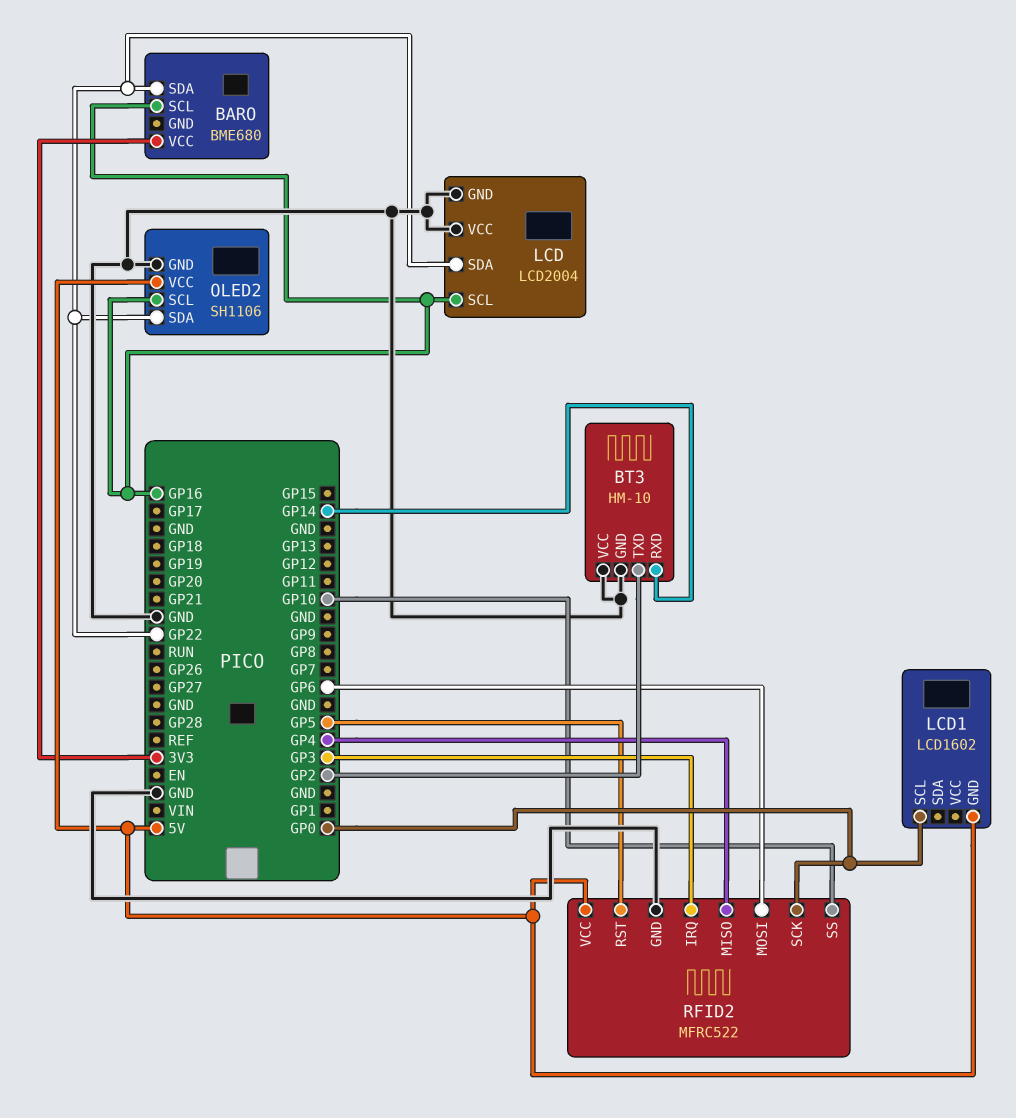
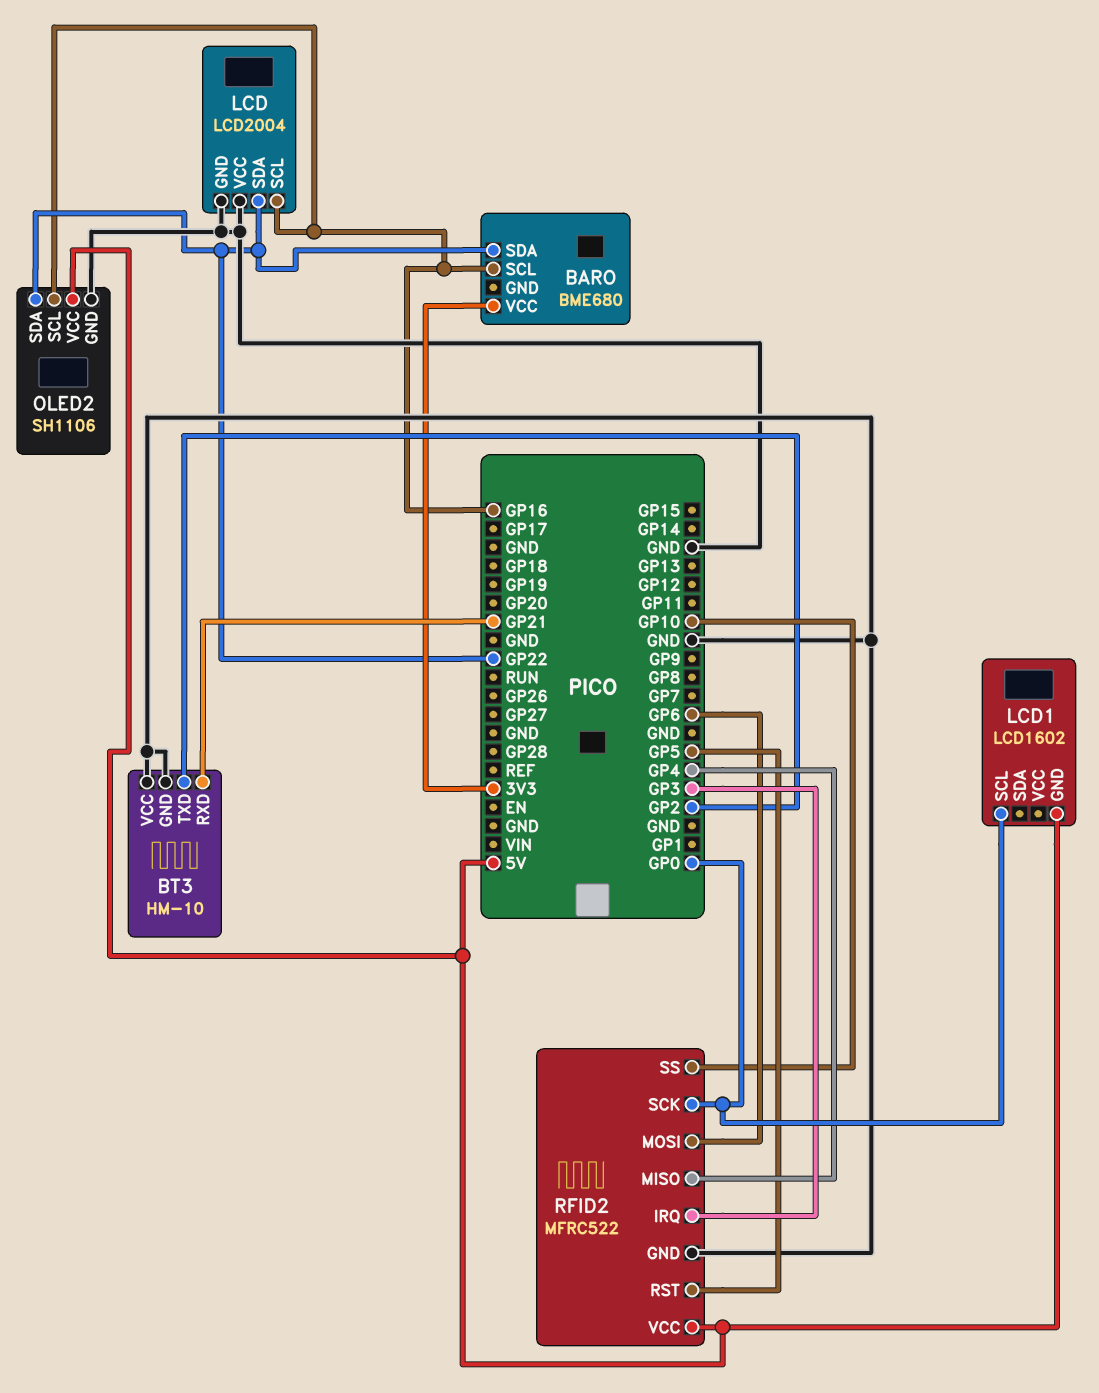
BT3 pin RXD: GP14 -> GP21

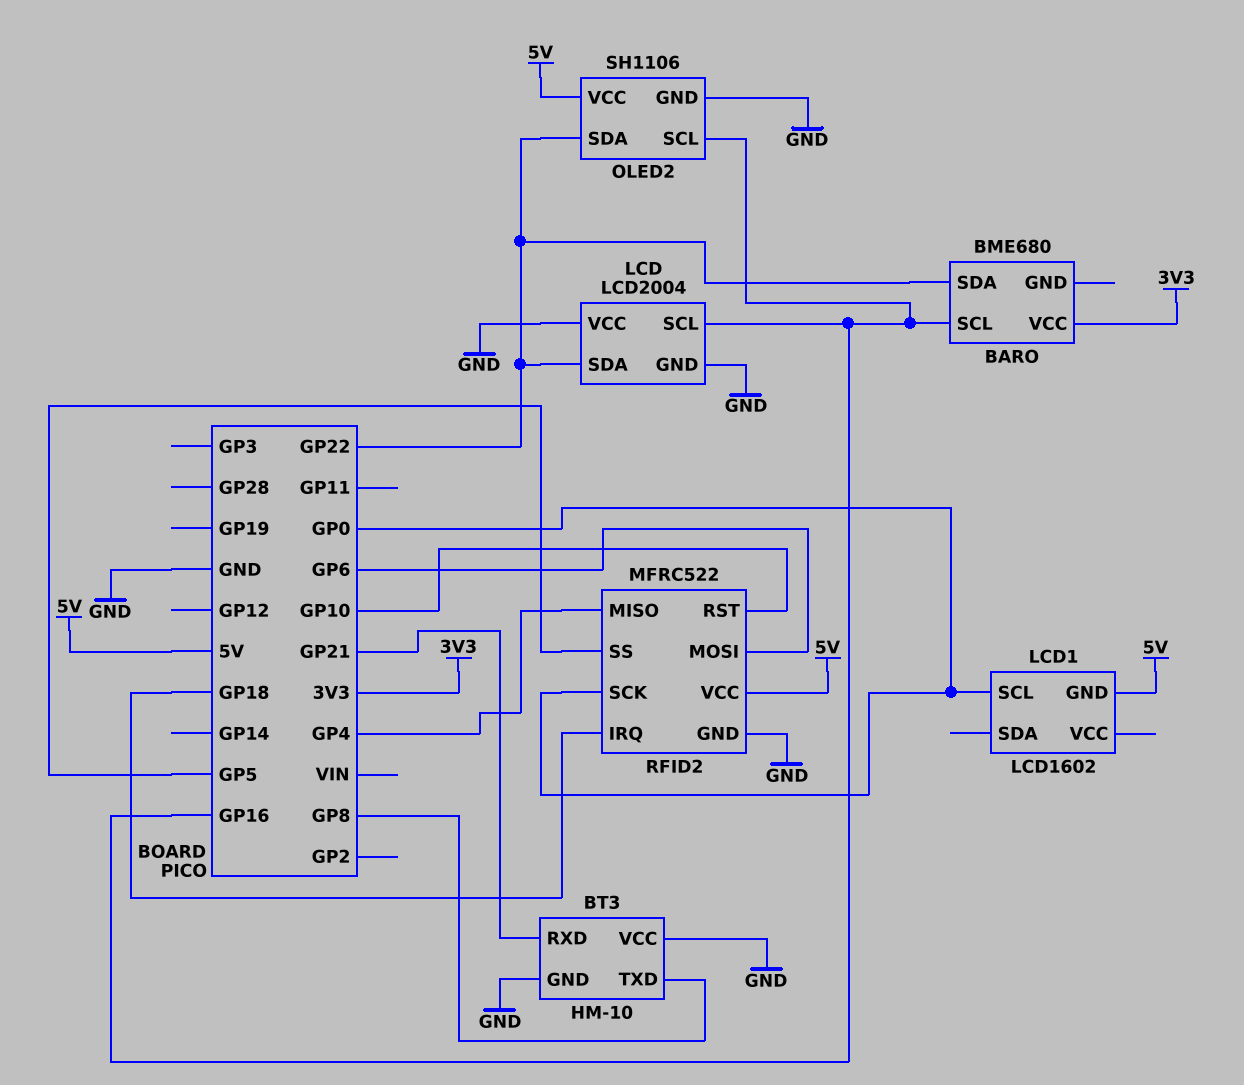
BT3 pin TXD: GP2 -> GP8
RFID2 pin IRQ: GP3 -> GP18
RFID2 pin RST: GP5 -> GP10
RFID2 pin SS: GP10 -> GP5

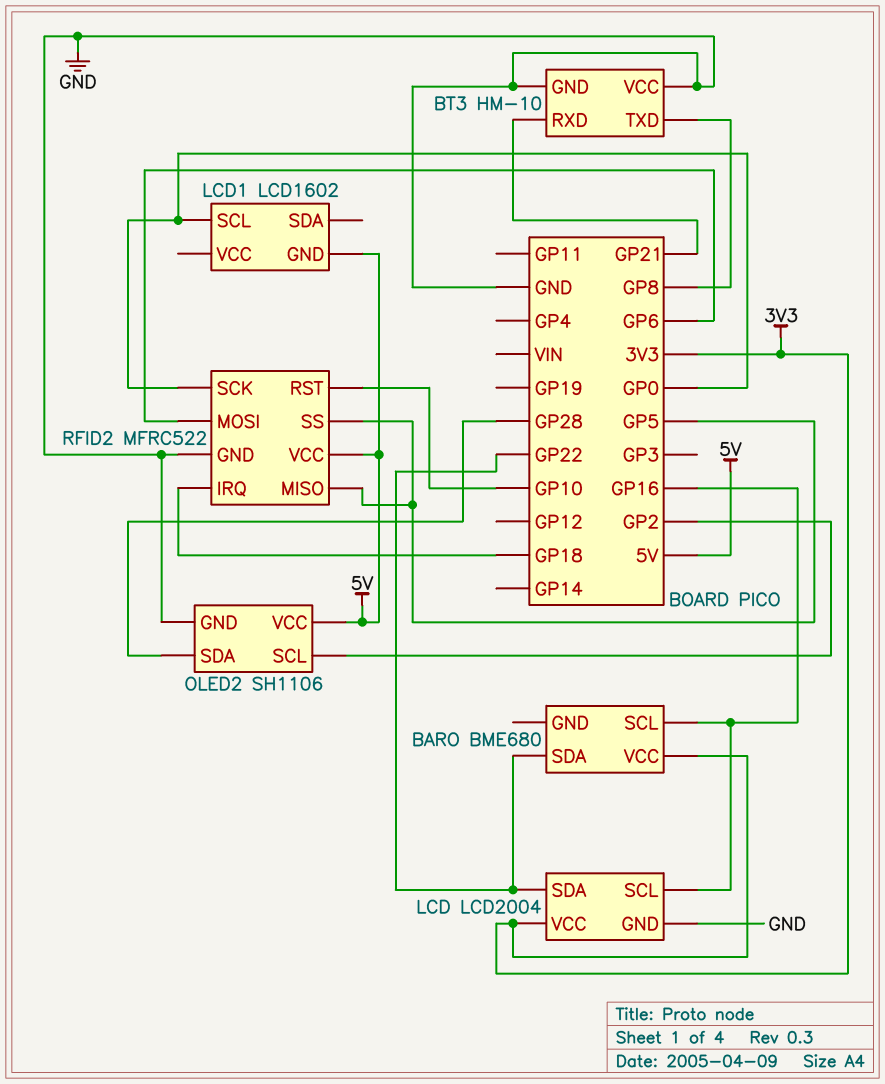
LCD pin VCC: GND -> 3V3
OLED2 pin SCL: GP16 -> GP2
OLED2 pin SDA: GP22 -> GP28
RFID2 pin MISO: GP4 -> GP5

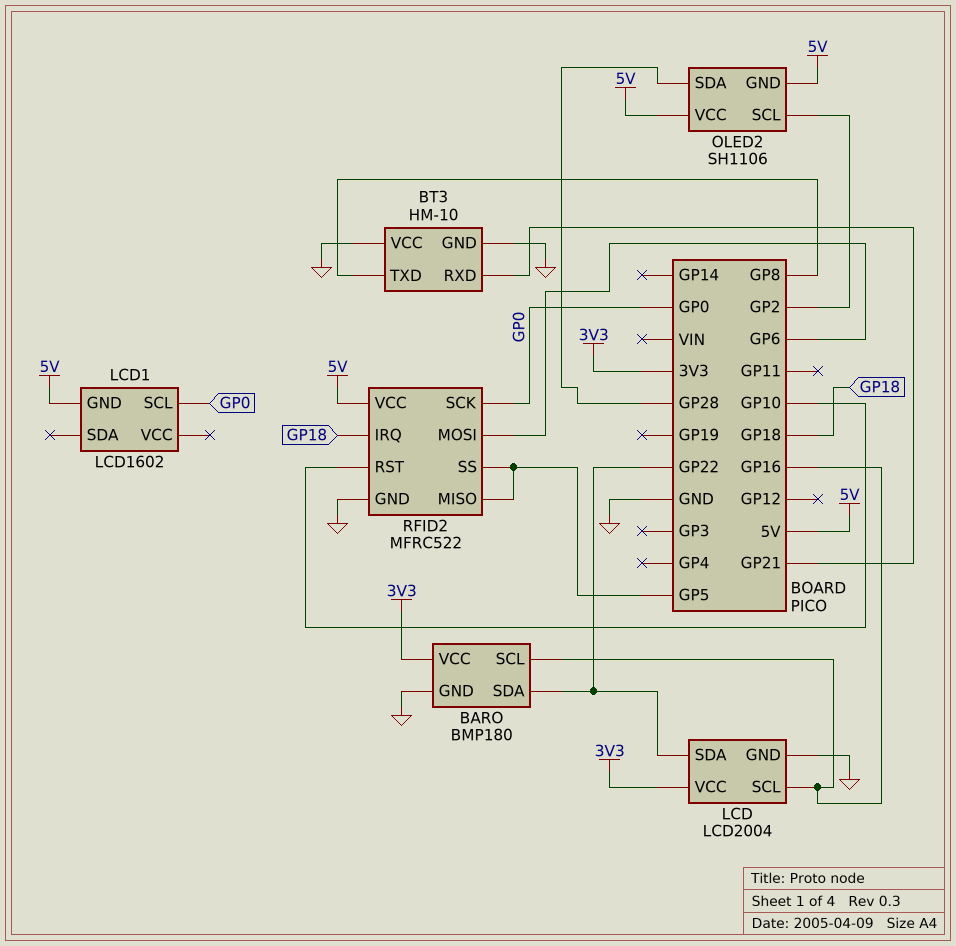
BARO: BME680 -> BMP180
BARO pin GND: none -> GND
OLED2 pin GND: GND -> 5V

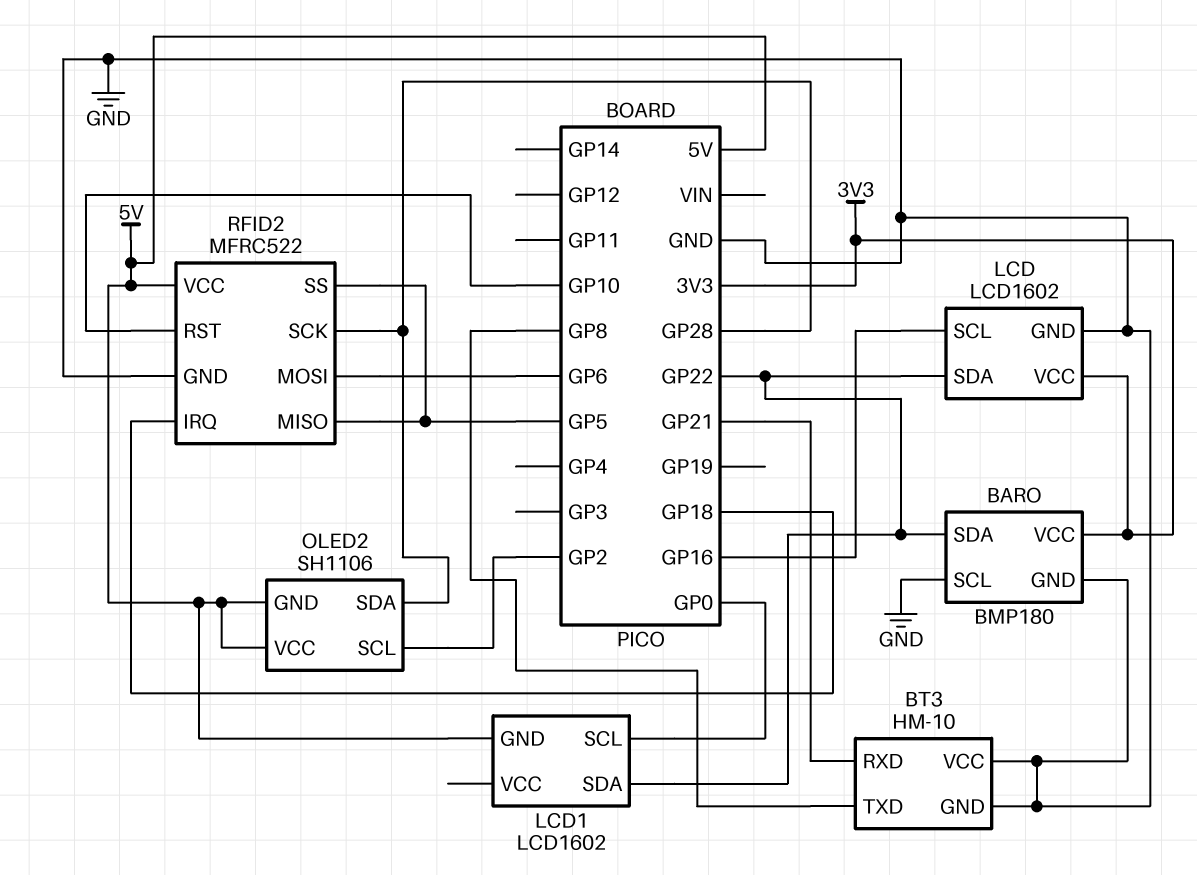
BARO pin SCL: GP16 -> GND
LCD: LCD2004 -> LCD1602
LCD1 pin SDA: none -> GP22
RFID2 pin SCK: GP0 -> GP28

